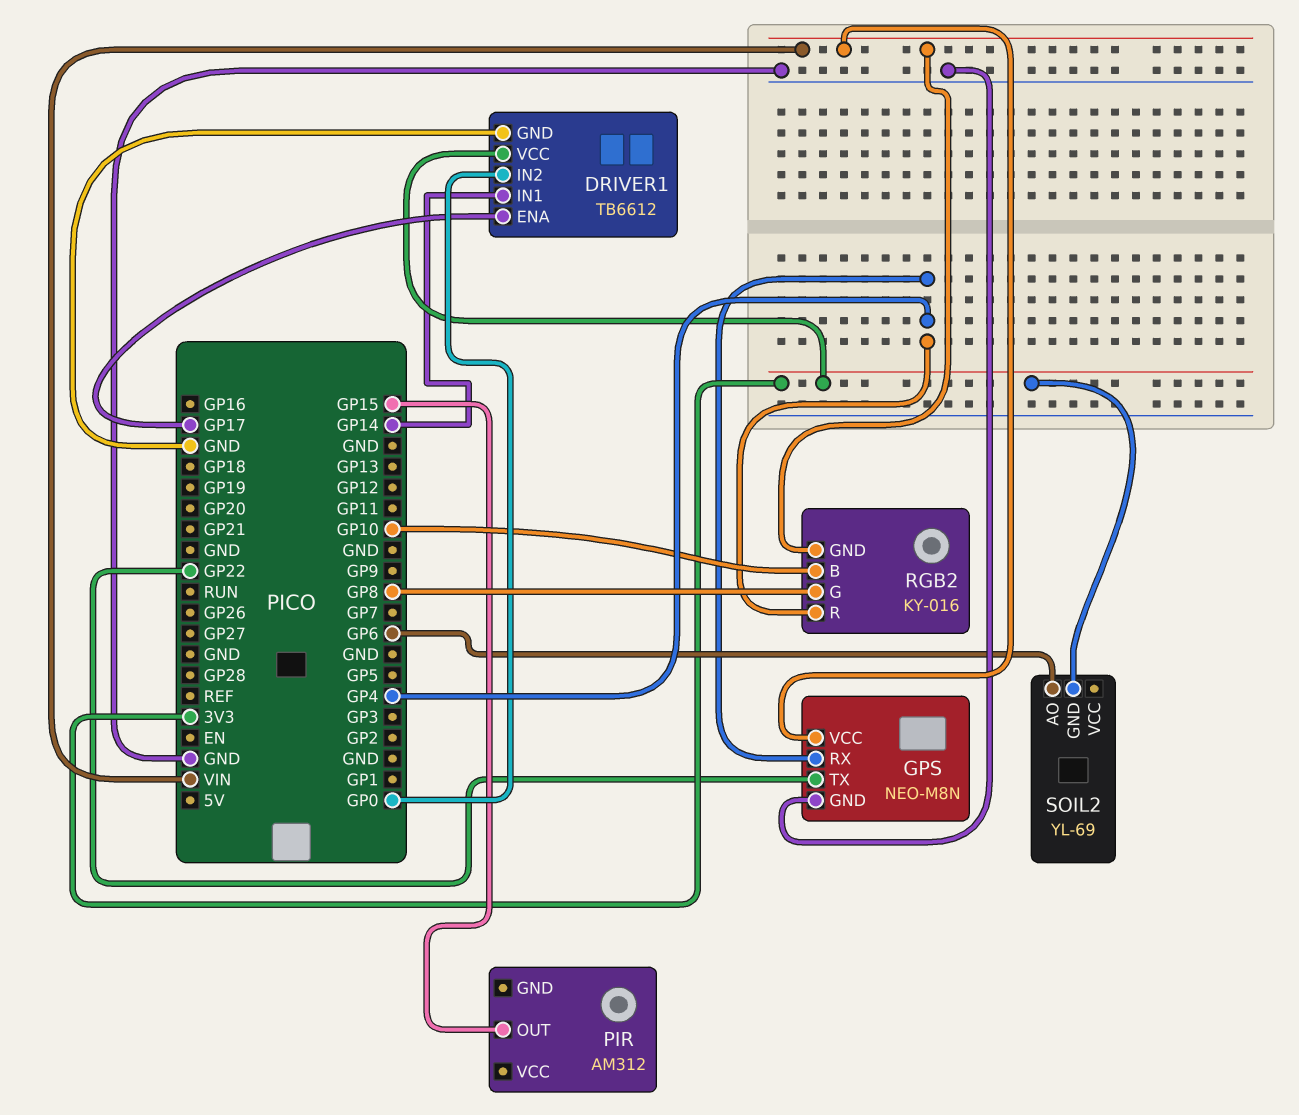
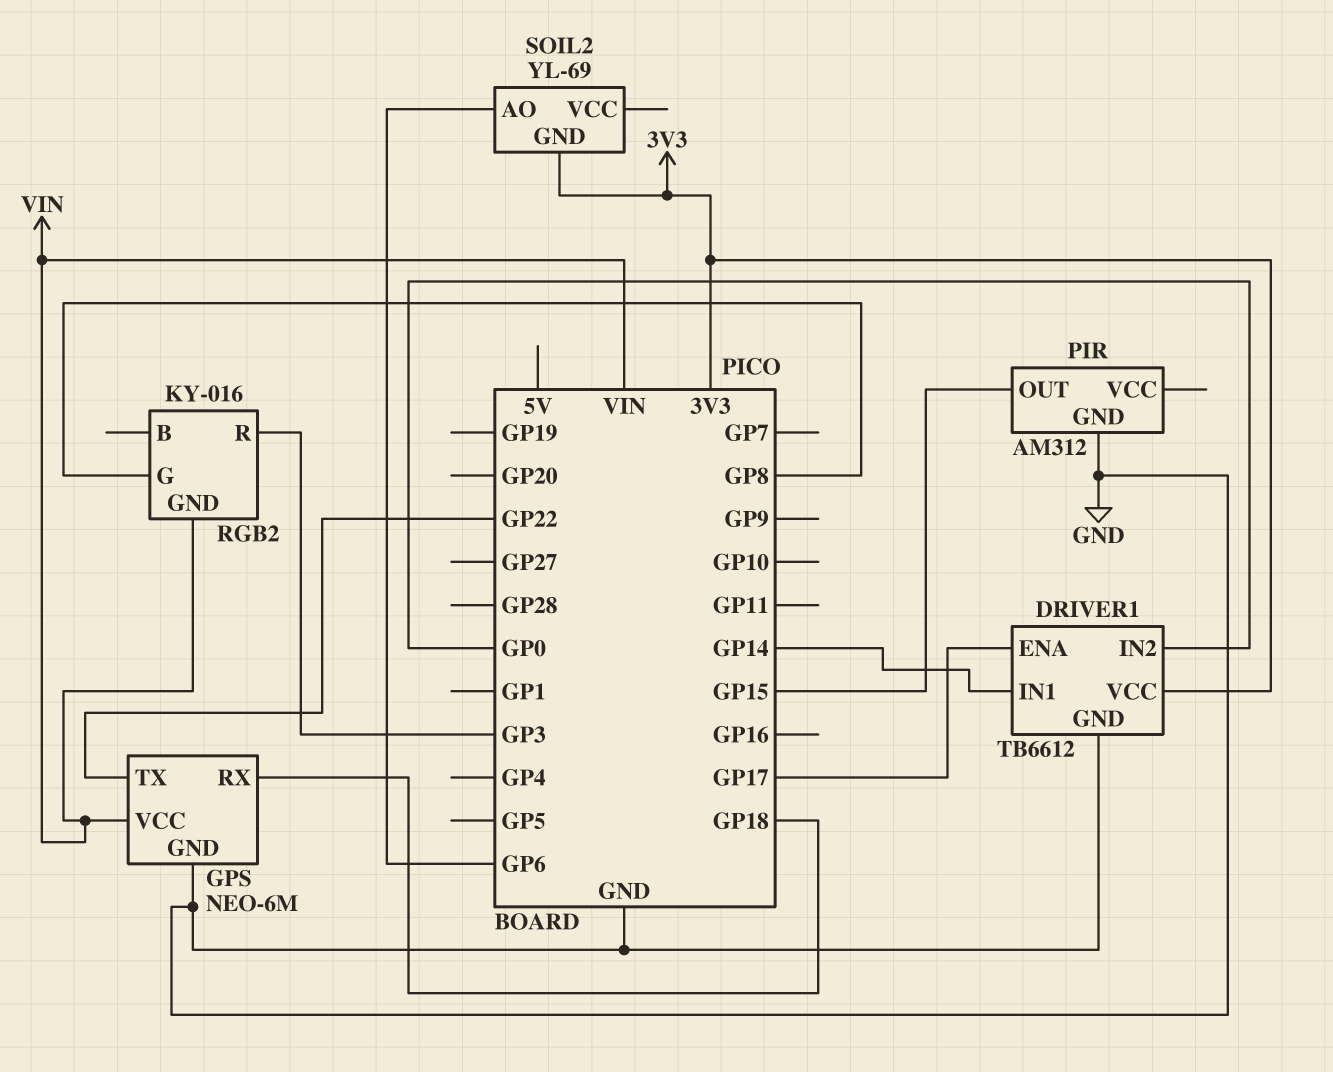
GPS: NEO-M8N -> NEO-6M
GPS pin RX: GP4 -> GP18
PIR pin GND: none -> GND
RGB2 pin B: GP10 -> none
RGB2 pin R: GP4 -> GP3

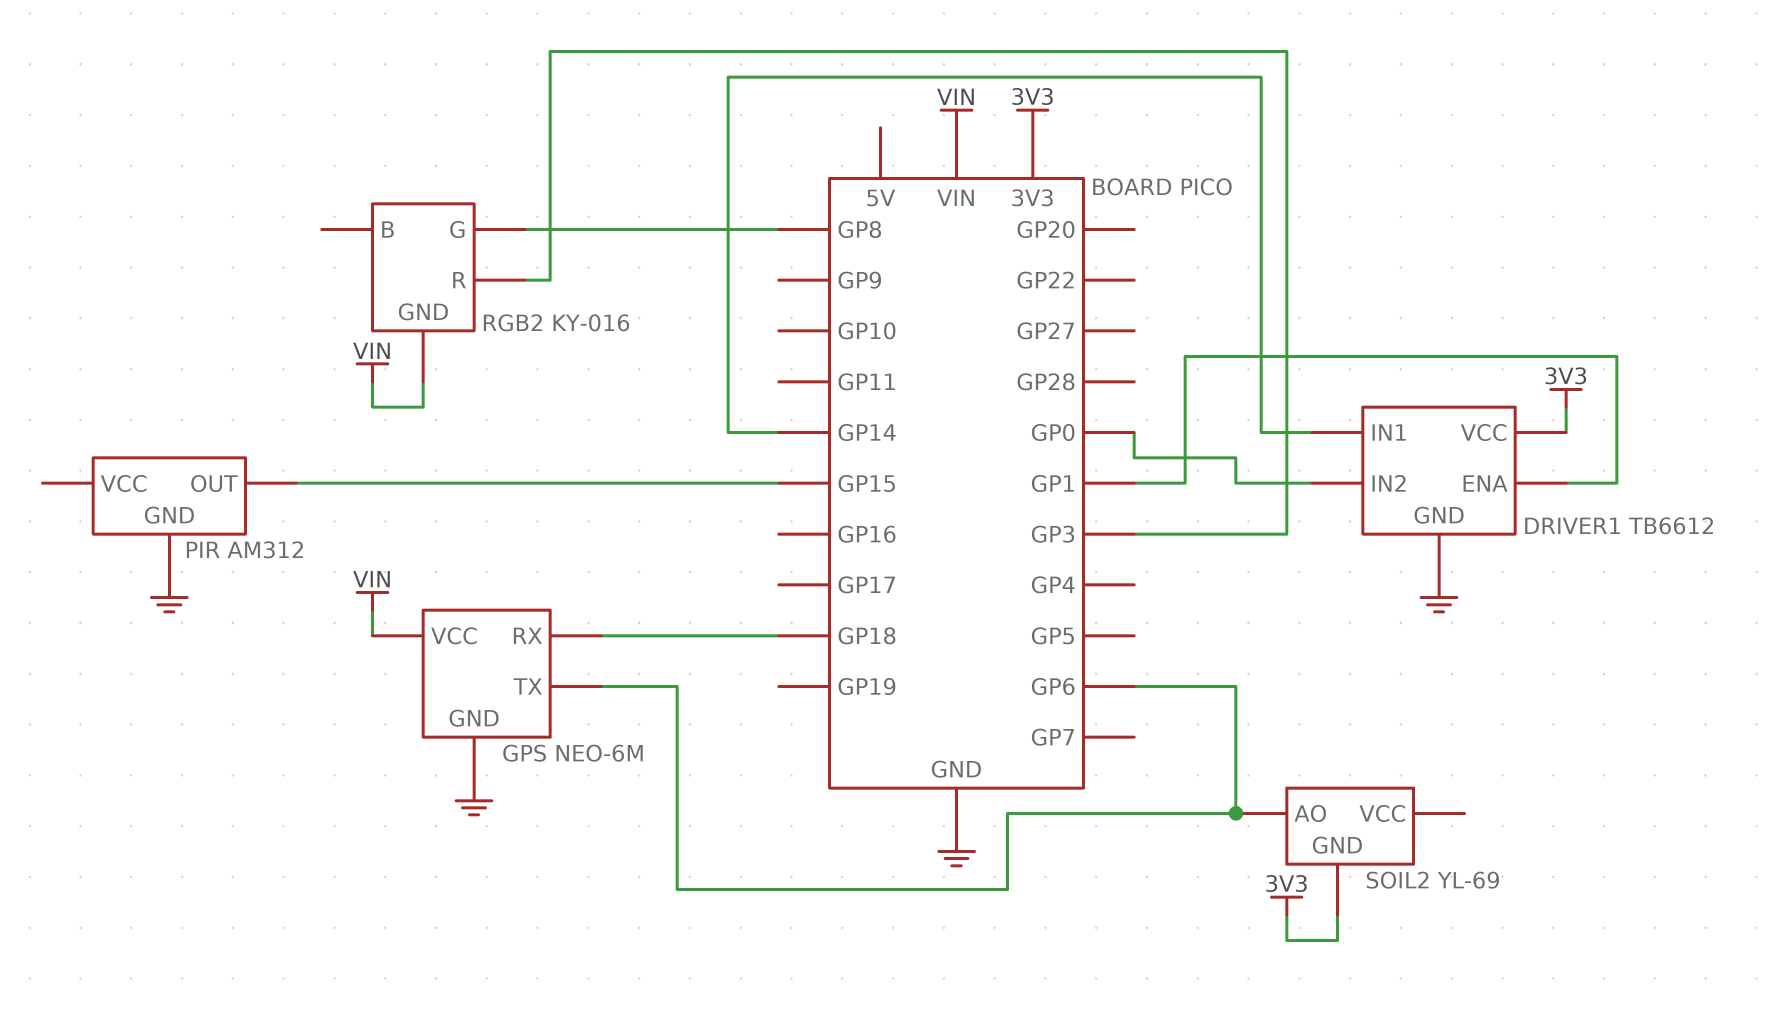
DRIVER1 pin ENA: GP17 -> GP1
GPS pin TX: GP22 -> GP6

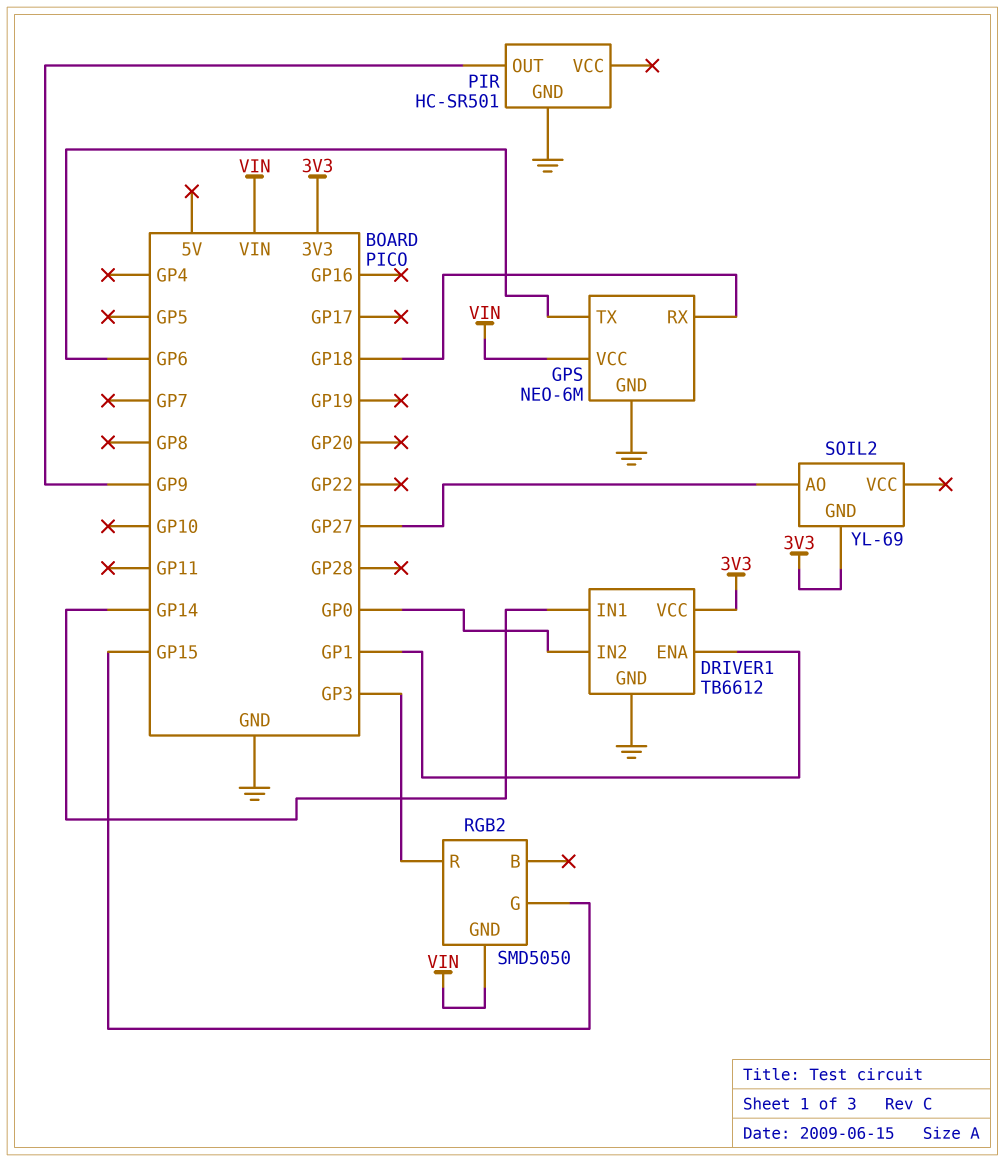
PIR: AM312 -> HC-SR501
PIR pin OUT: GP15 -> GP9
RGB2: KY-016 -> SMD5050
RGB2 pin G: GP8 -> GP15
SOIL2 pin AO: GP6 -> GP27

